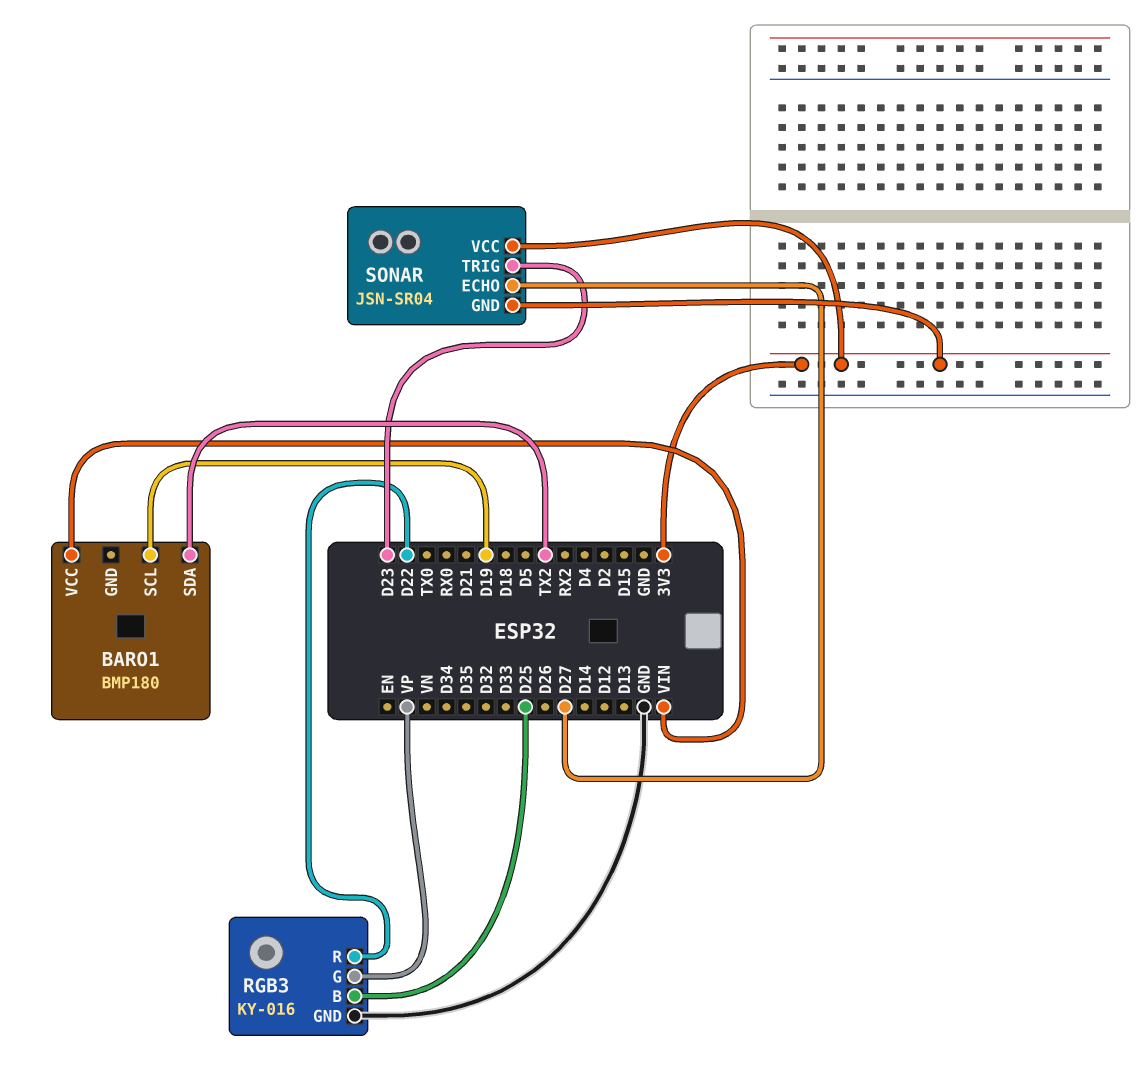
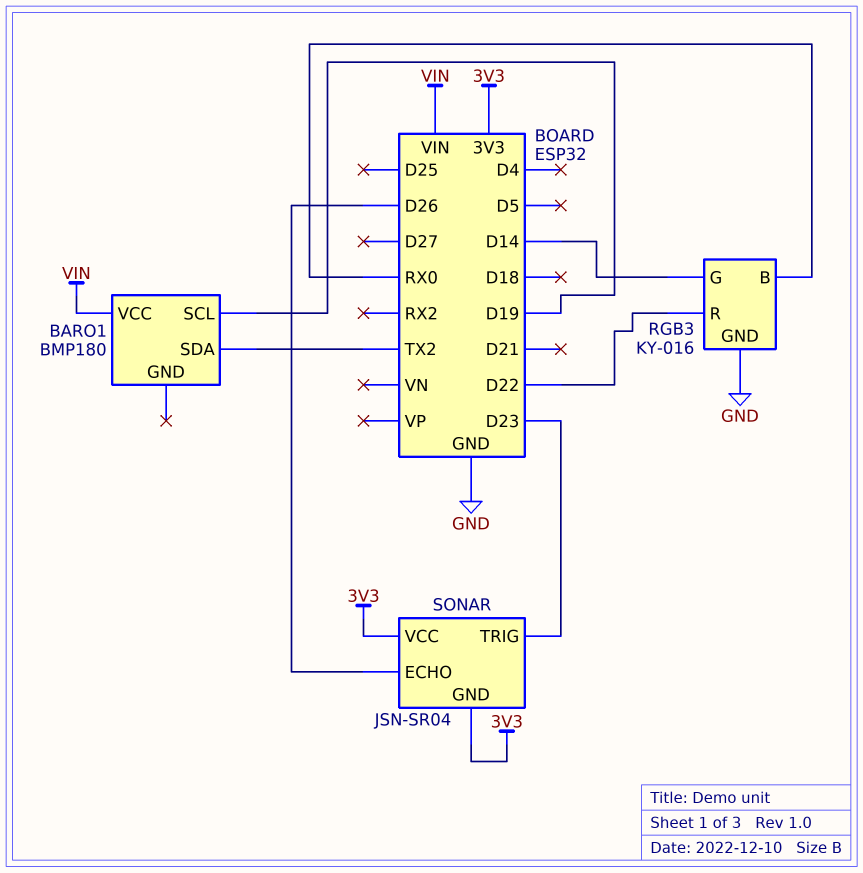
RGB3 pin B: D25 -> RX0
RGB3 pin G: VP -> D14
SONAR pin ECHO: D27 -> D26

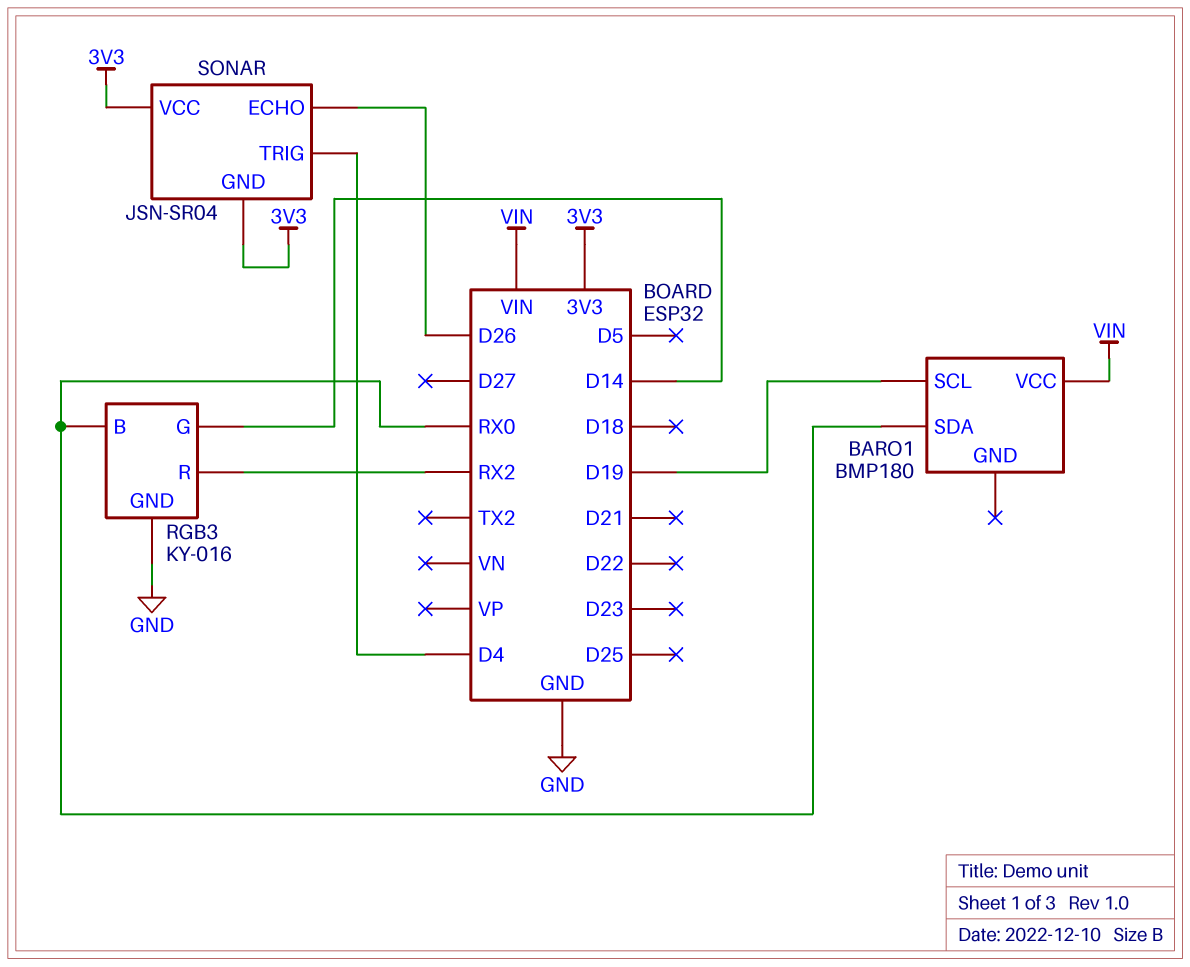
BARO1 pin SDA: TX2 -> RX0
RGB3 pin R: D22 -> RX2
SONAR pin TRIG: D23 -> D4

